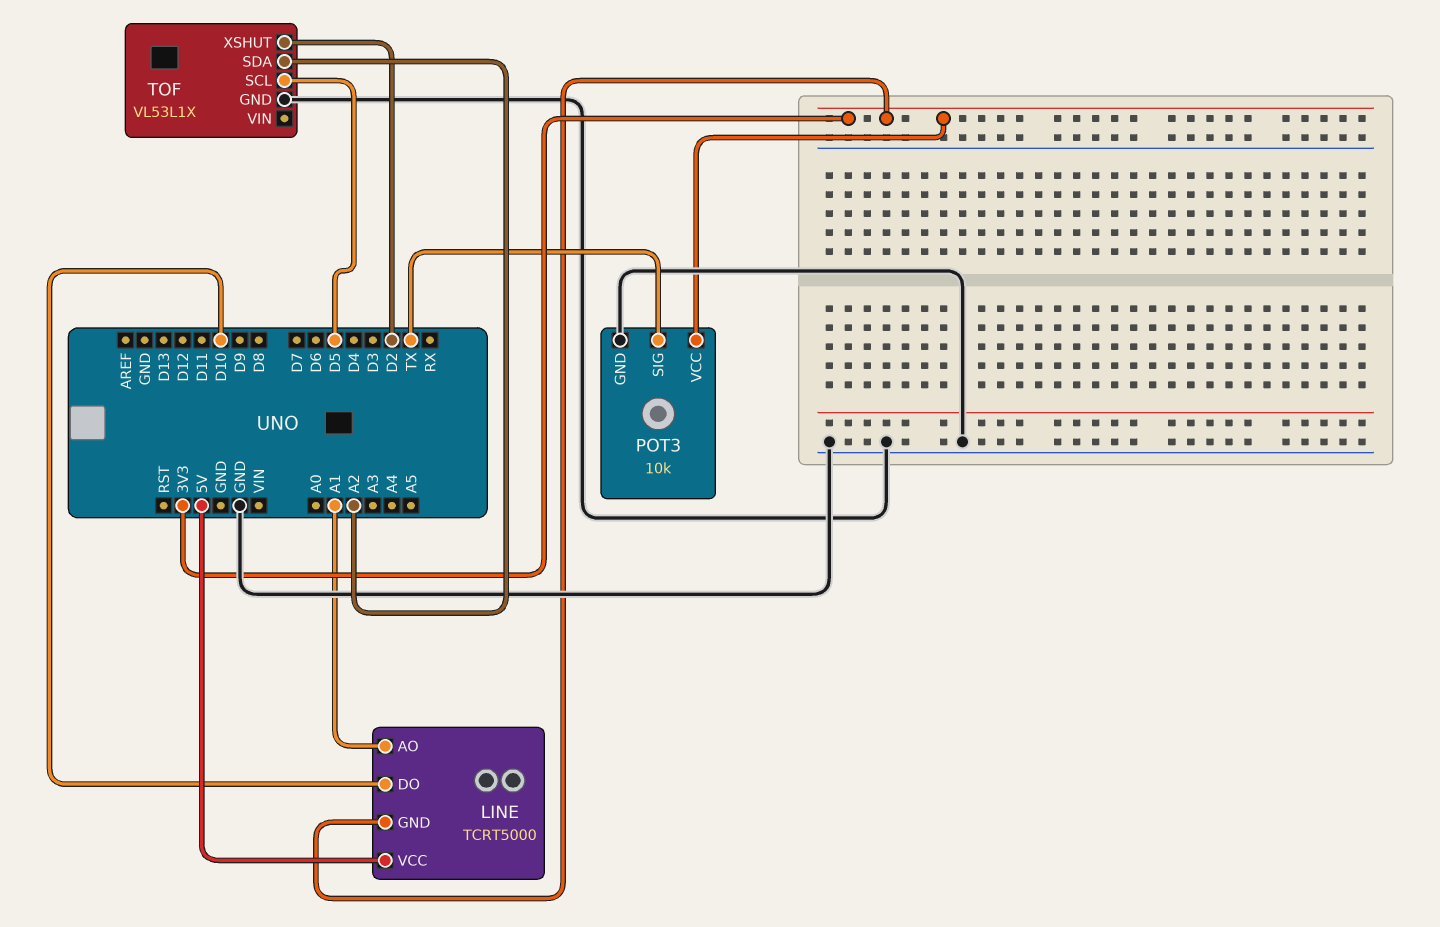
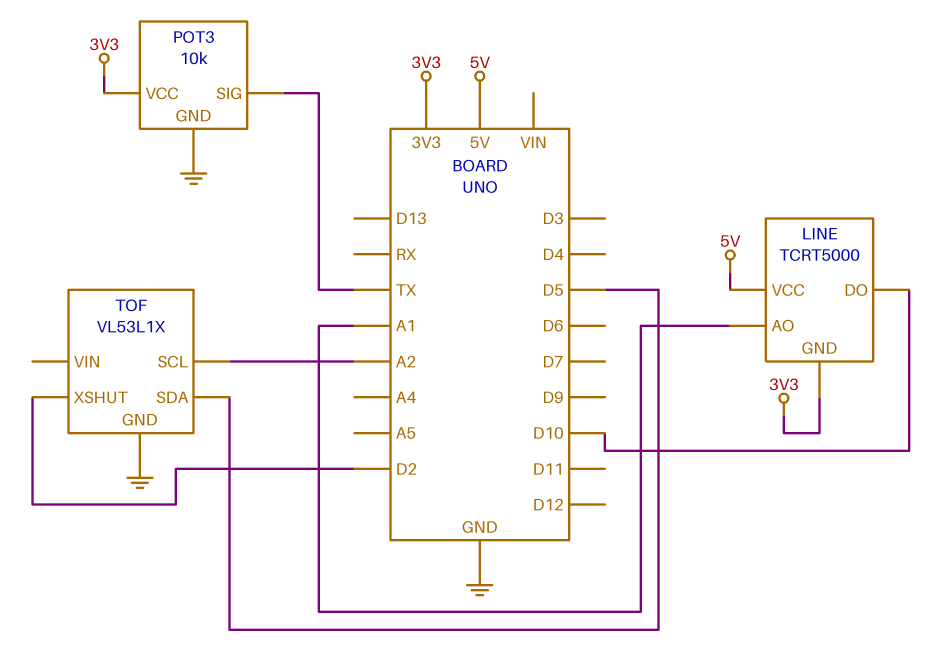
TOF pin SCL: D5 -> A2
TOF pin SDA: A2 -> D5

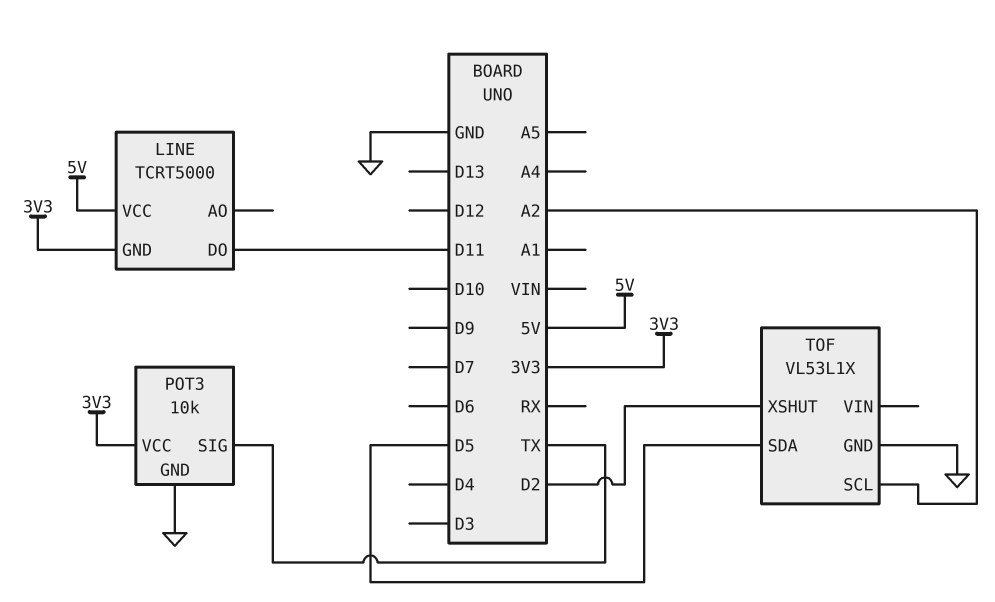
LINE pin AO: A1 -> none
LINE pin DO: D10 -> D11

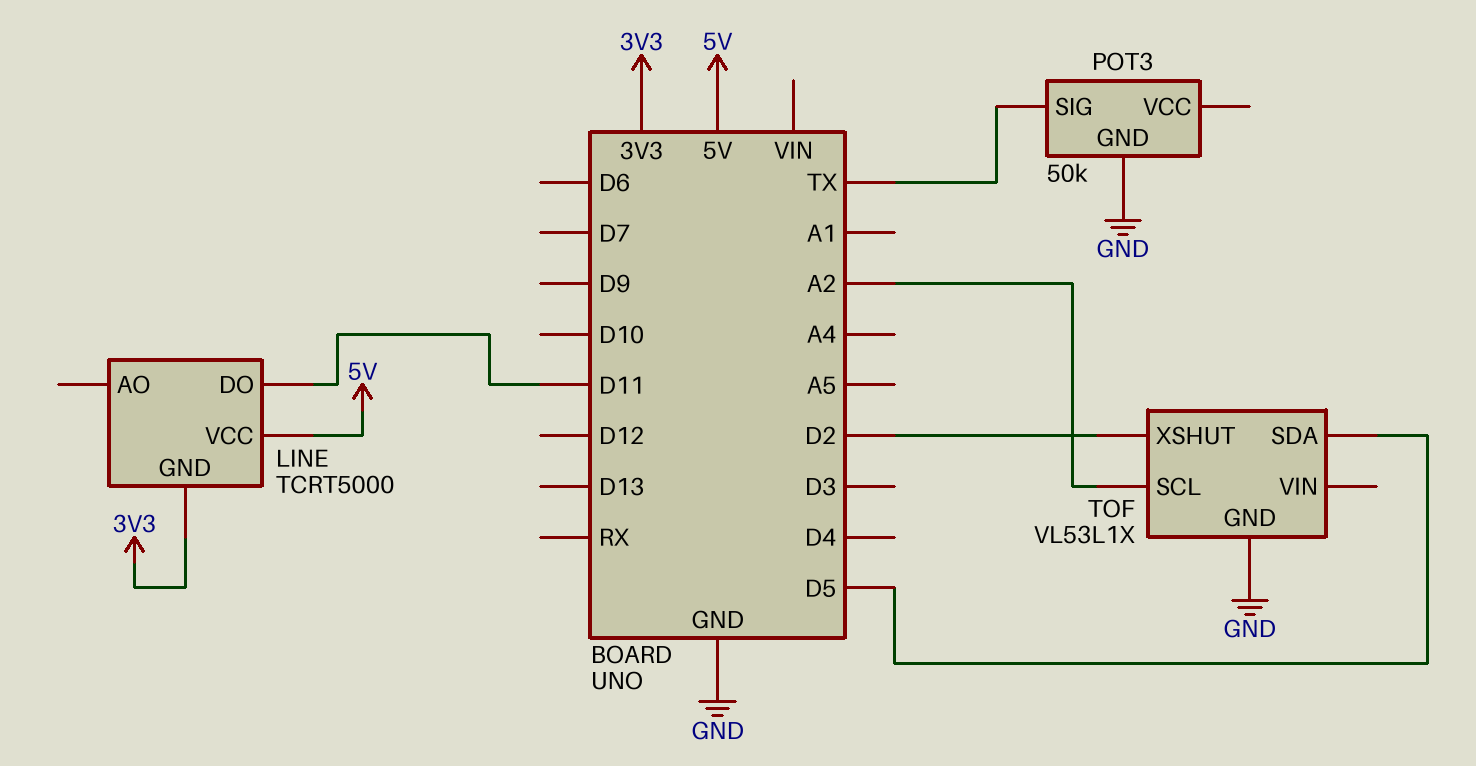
POT3: 10k -> 50k
POT3 pin VCC: 3V3 -> none

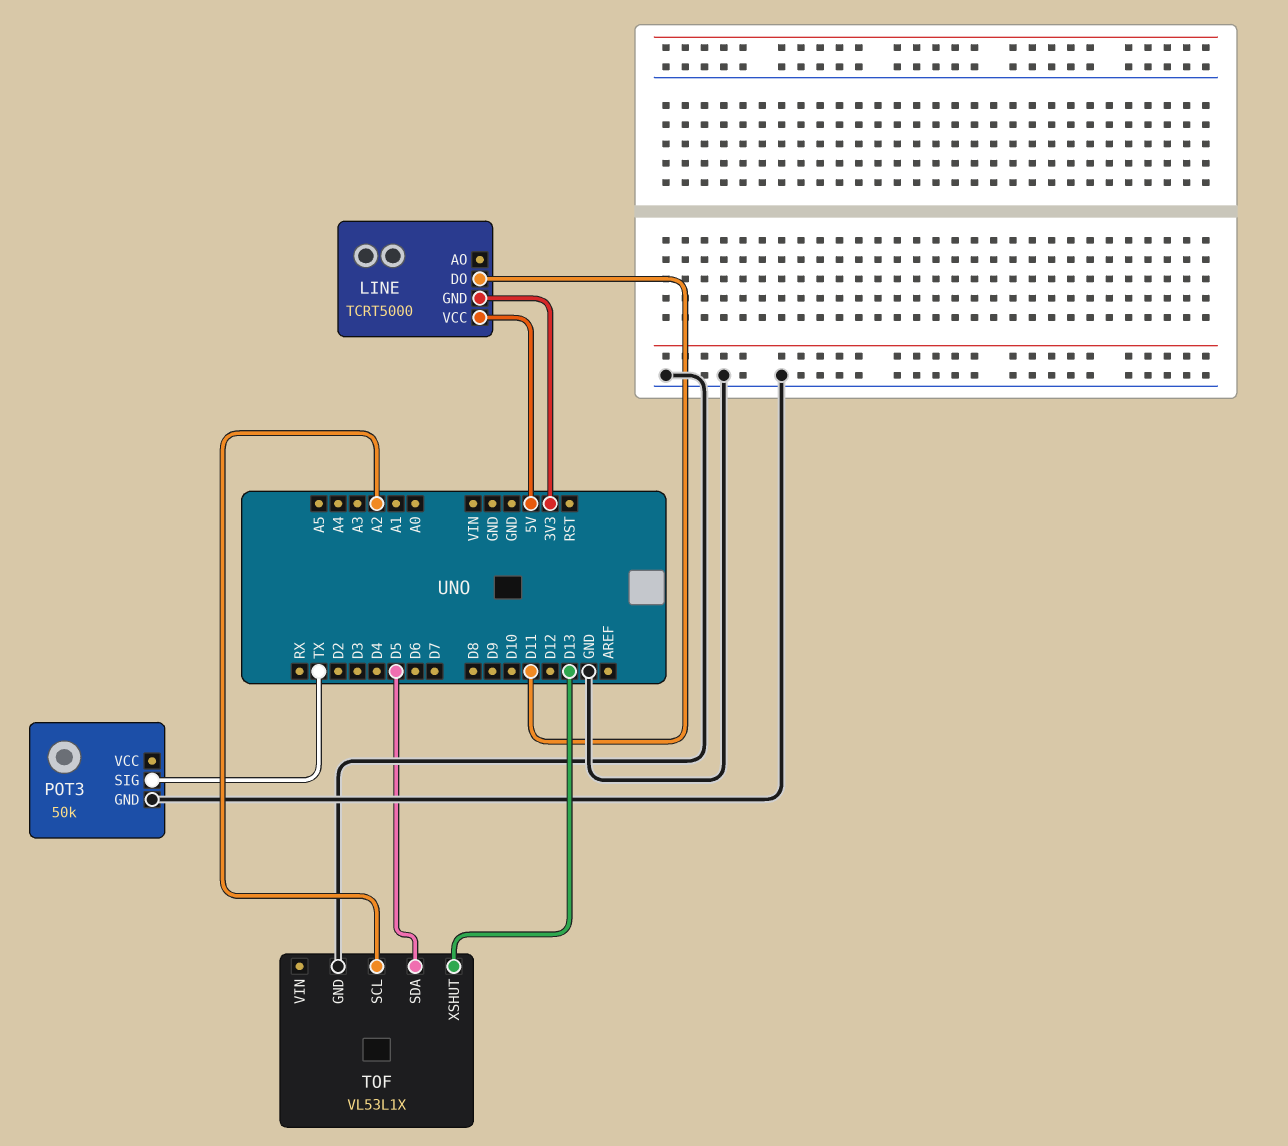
TOF pin XSHUT: D2 -> D13

